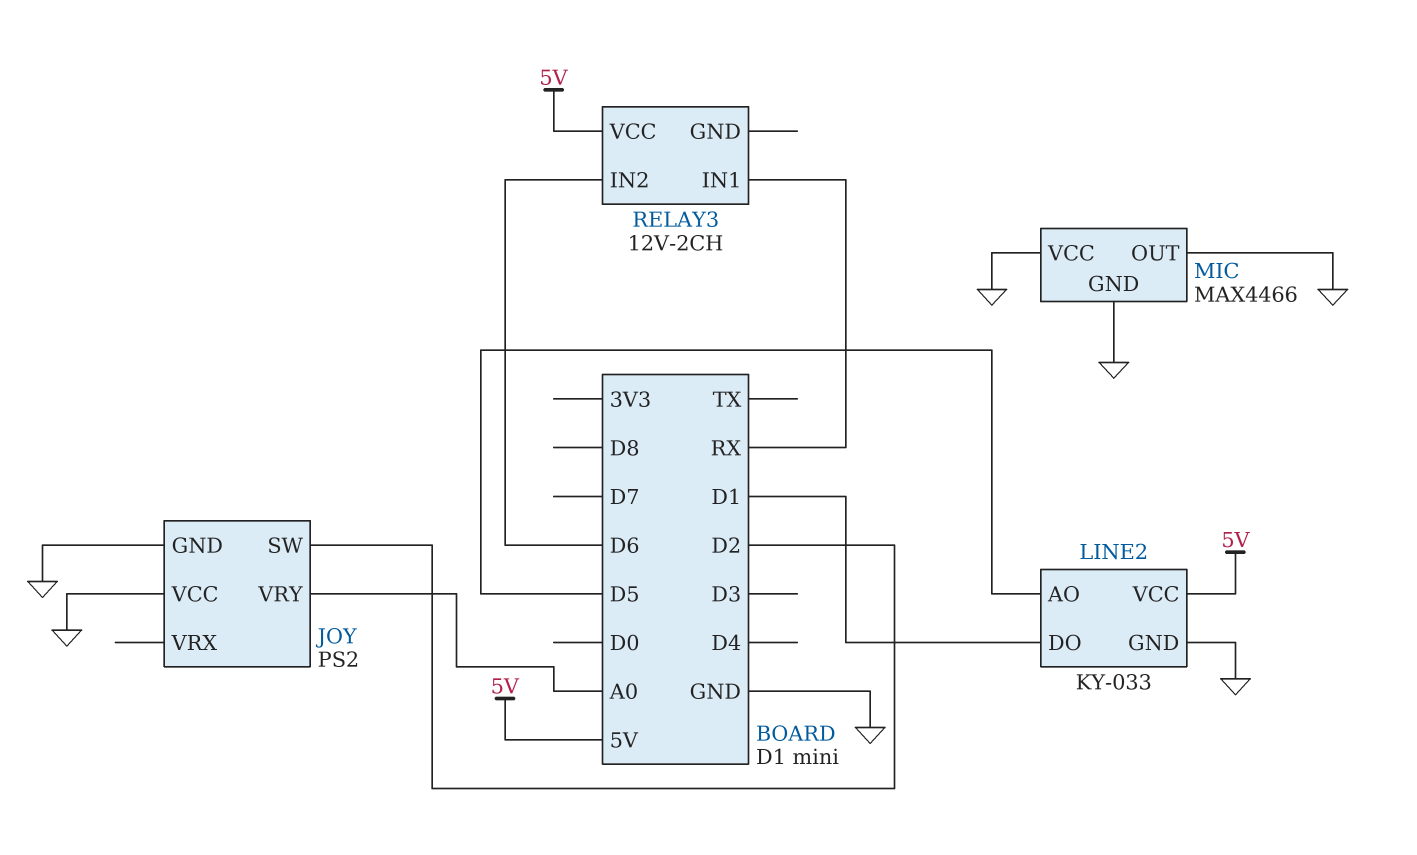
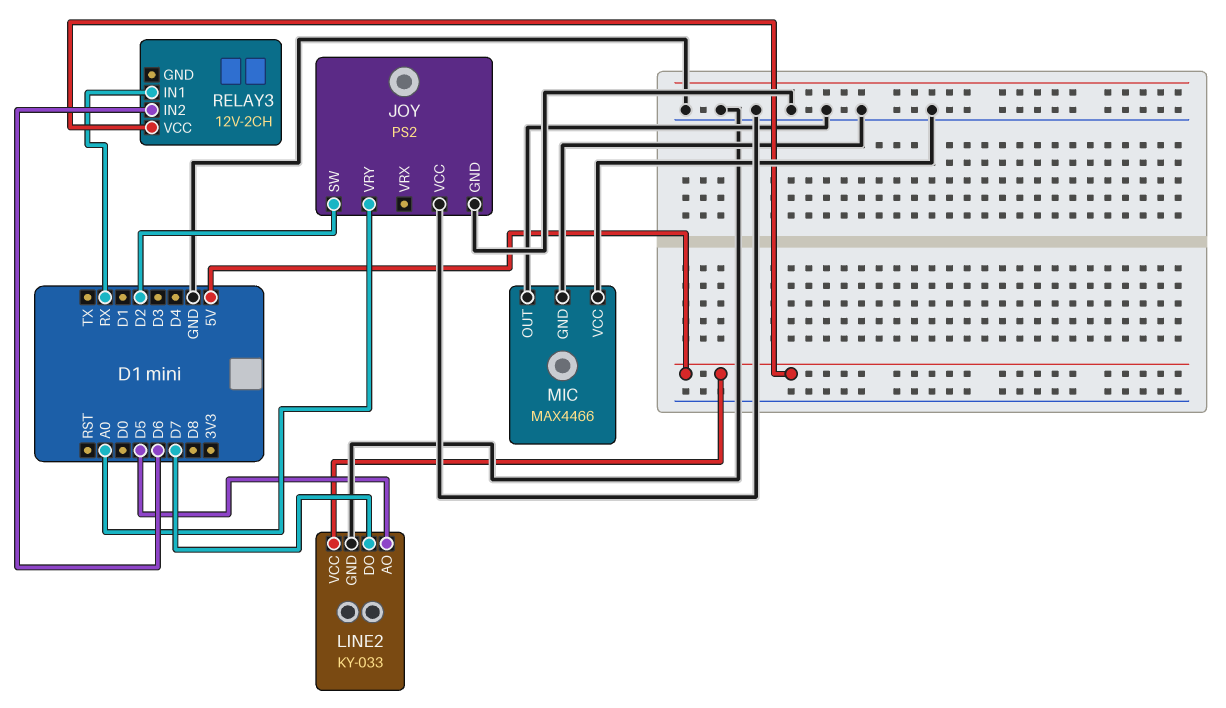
LINE2 pin DO: D1 -> D7

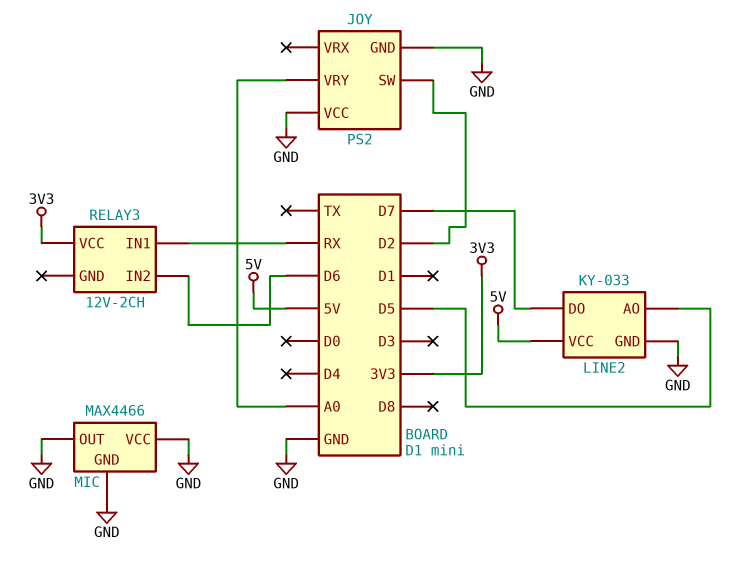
RELAY3 pin VCC: 5V -> 3V3

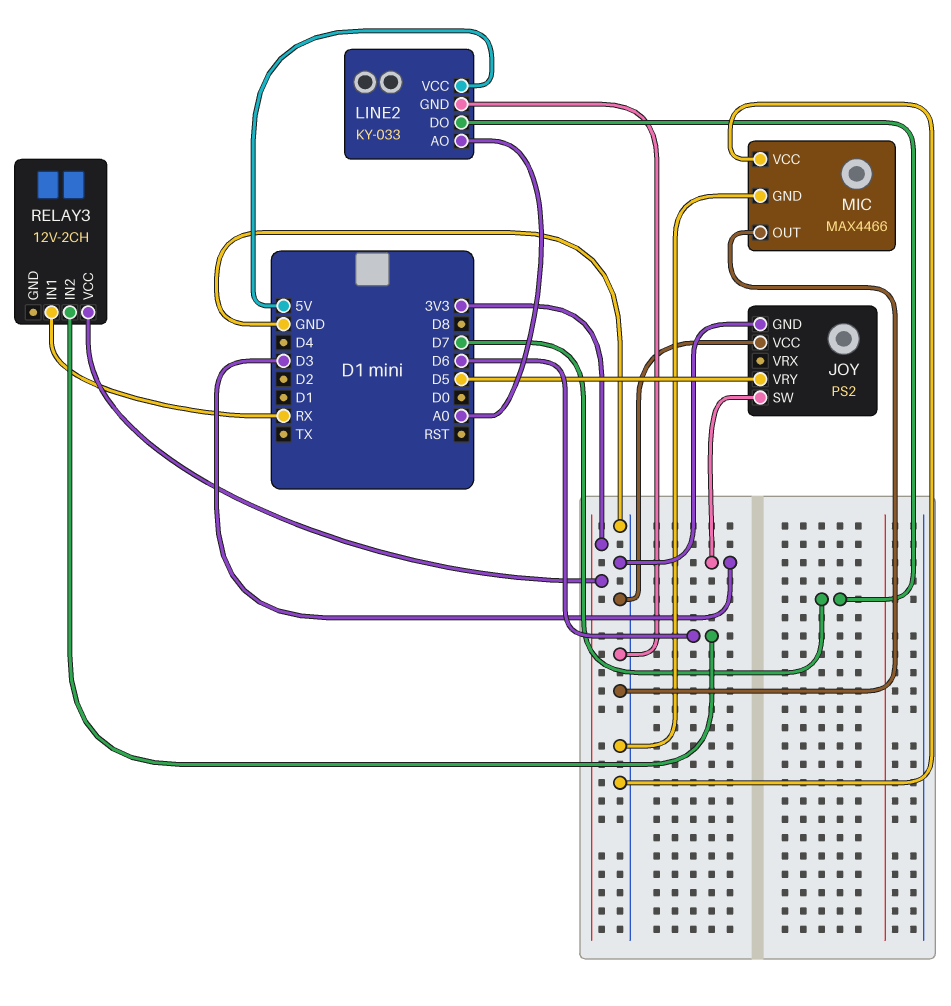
JOY pin SW: D2 -> D3
JOY pin VRY: A0 -> D5
LINE2 pin AO: D5 -> A0

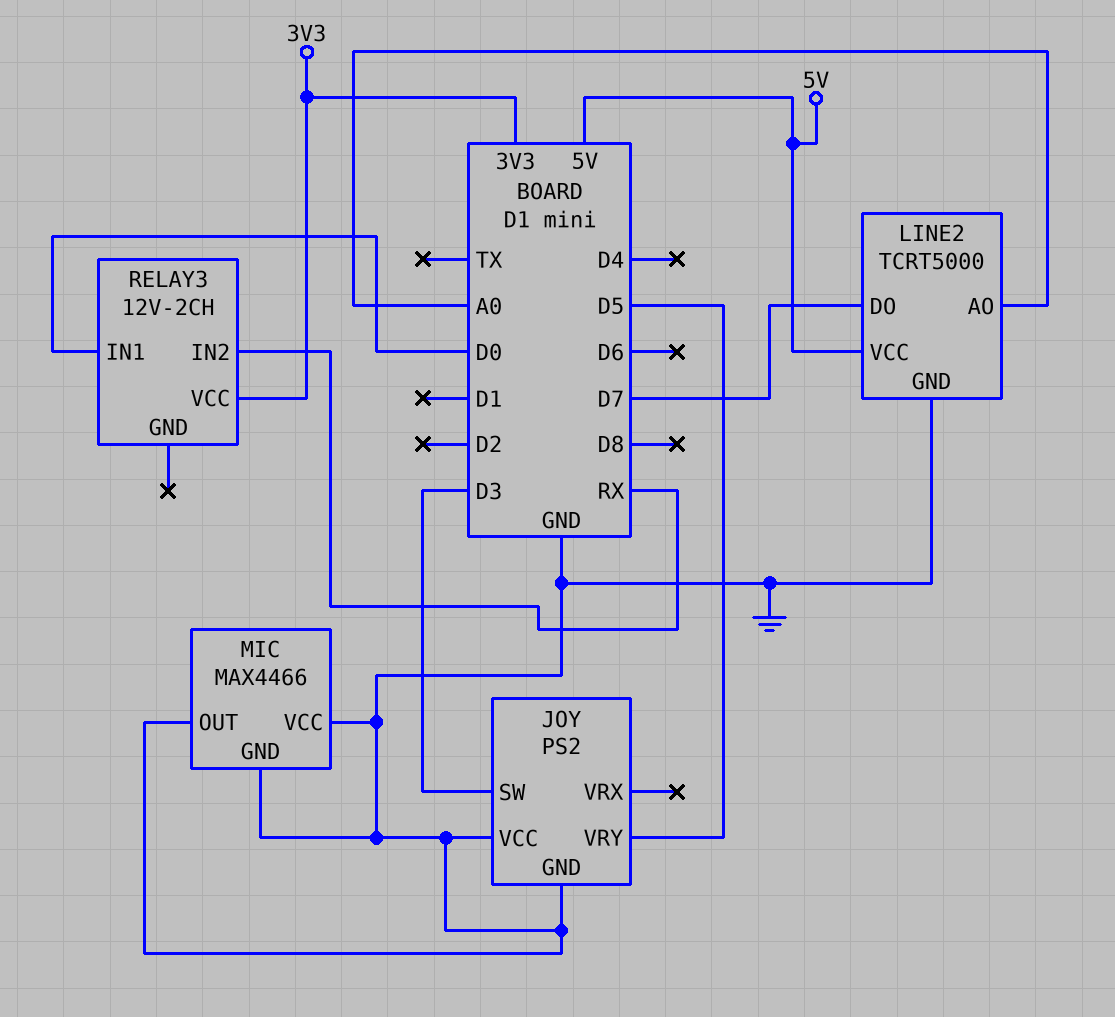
LINE2: KY-033 -> TCRT5000
RELAY3 pin IN1: RX -> D0
RELAY3 pin IN2: D6 -> RX

